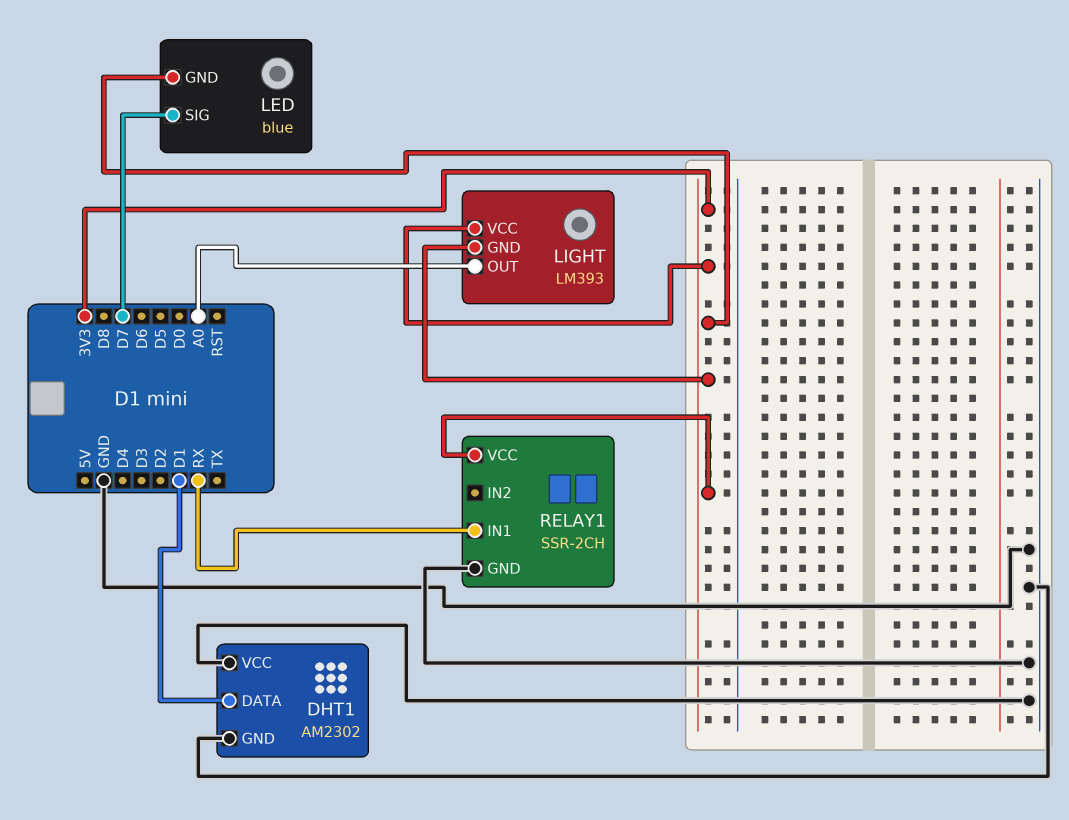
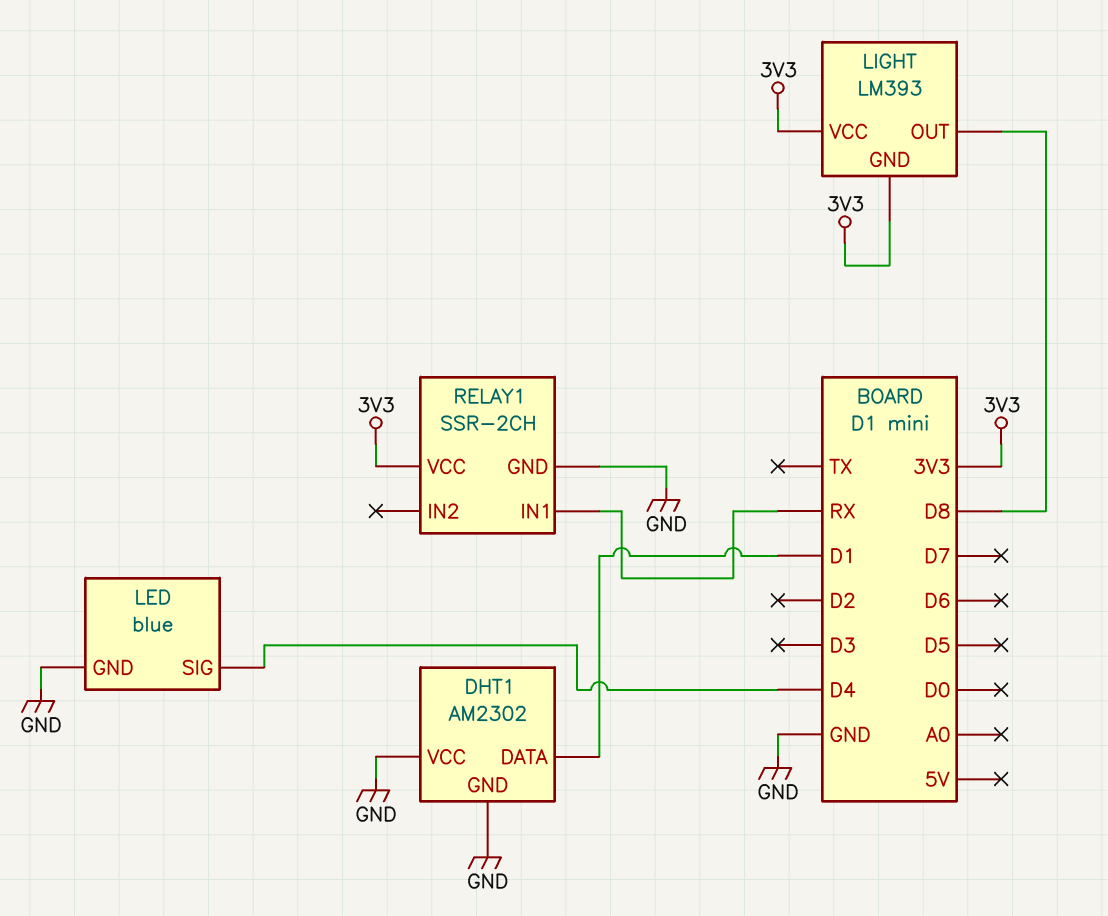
LED pin GND: 3V3 -> GND
LED pin SIG: D7 -> D4
LIGHT pin OUT: A0 -> D8

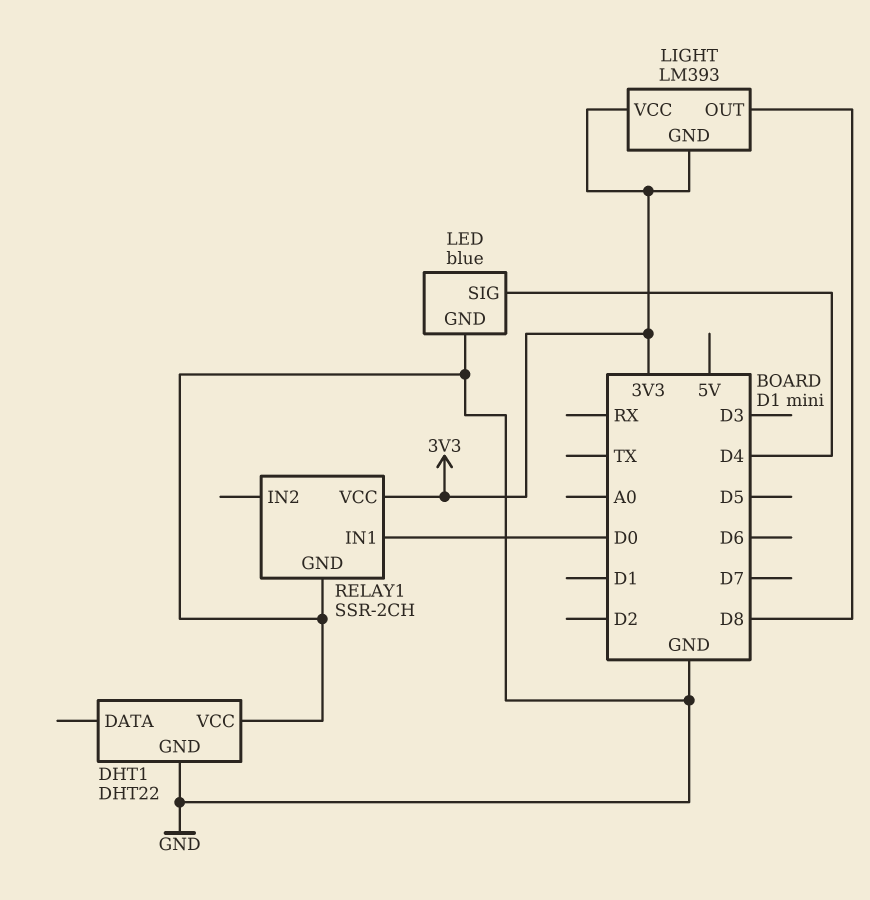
DHT1: AM2302 -> DHT22
DHT1 pin DATA: D1 -> none
RELAY1 pin IN1: RX -> D0

